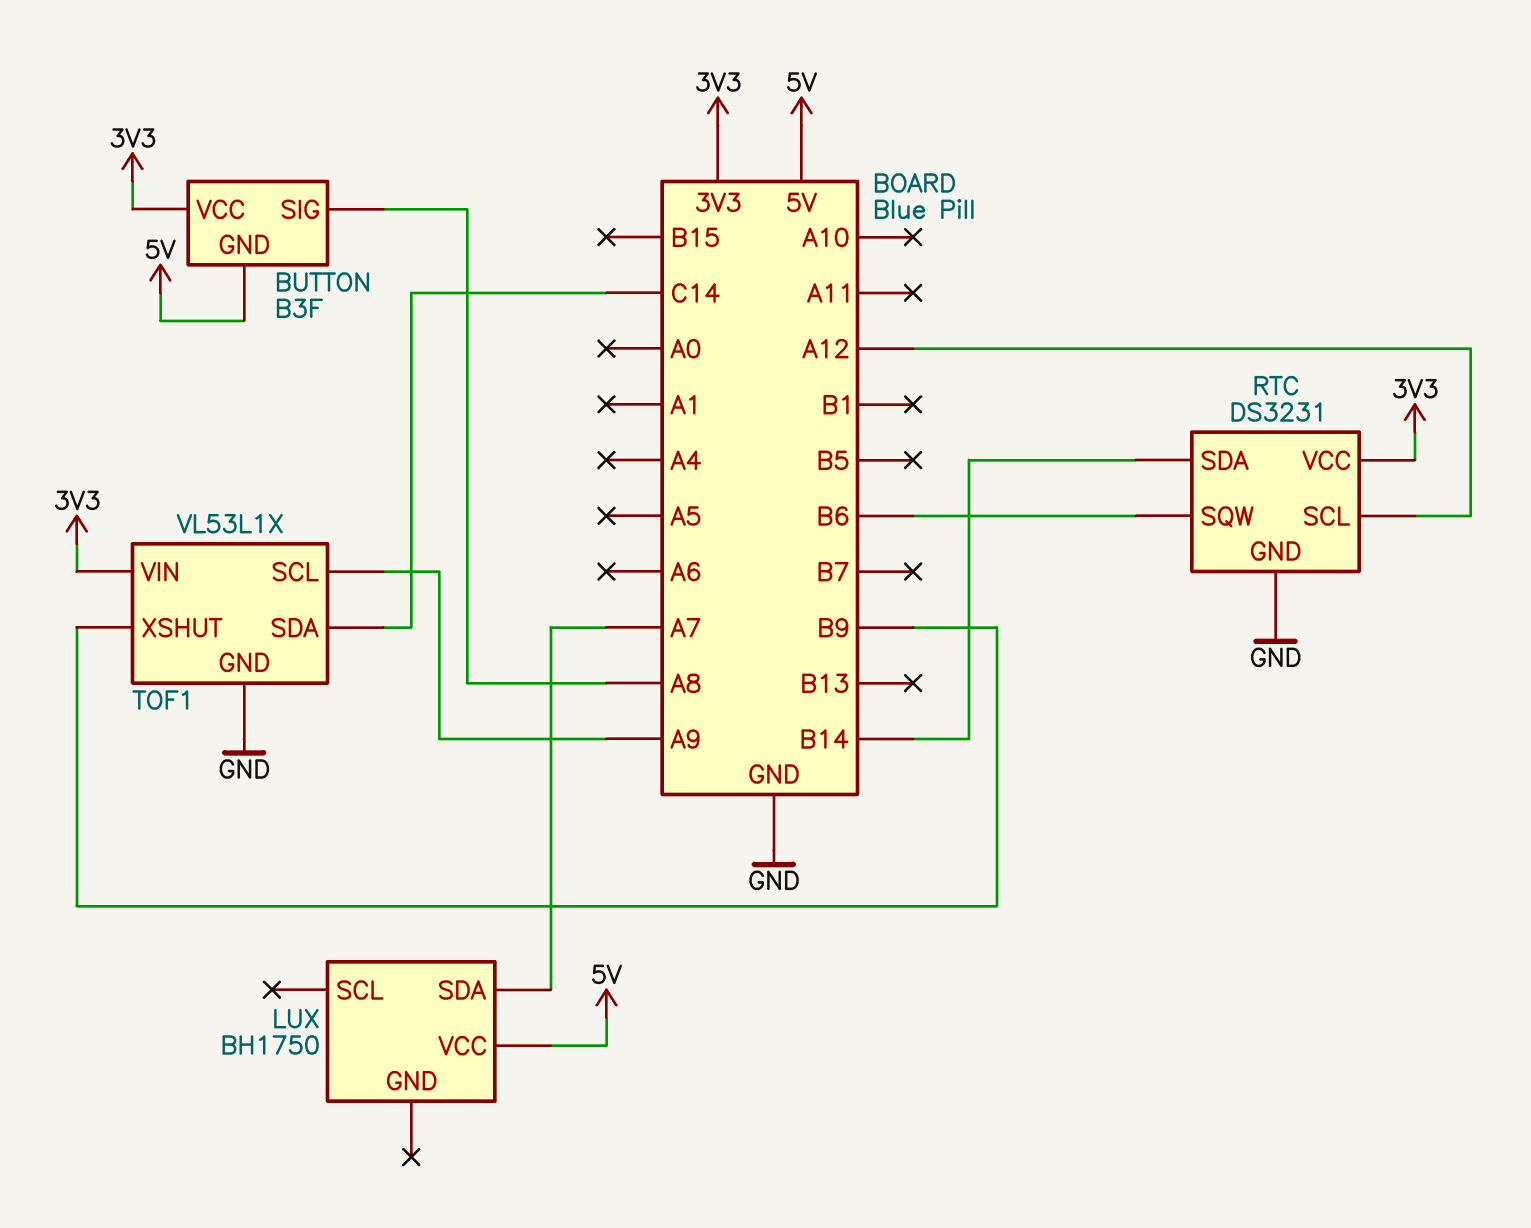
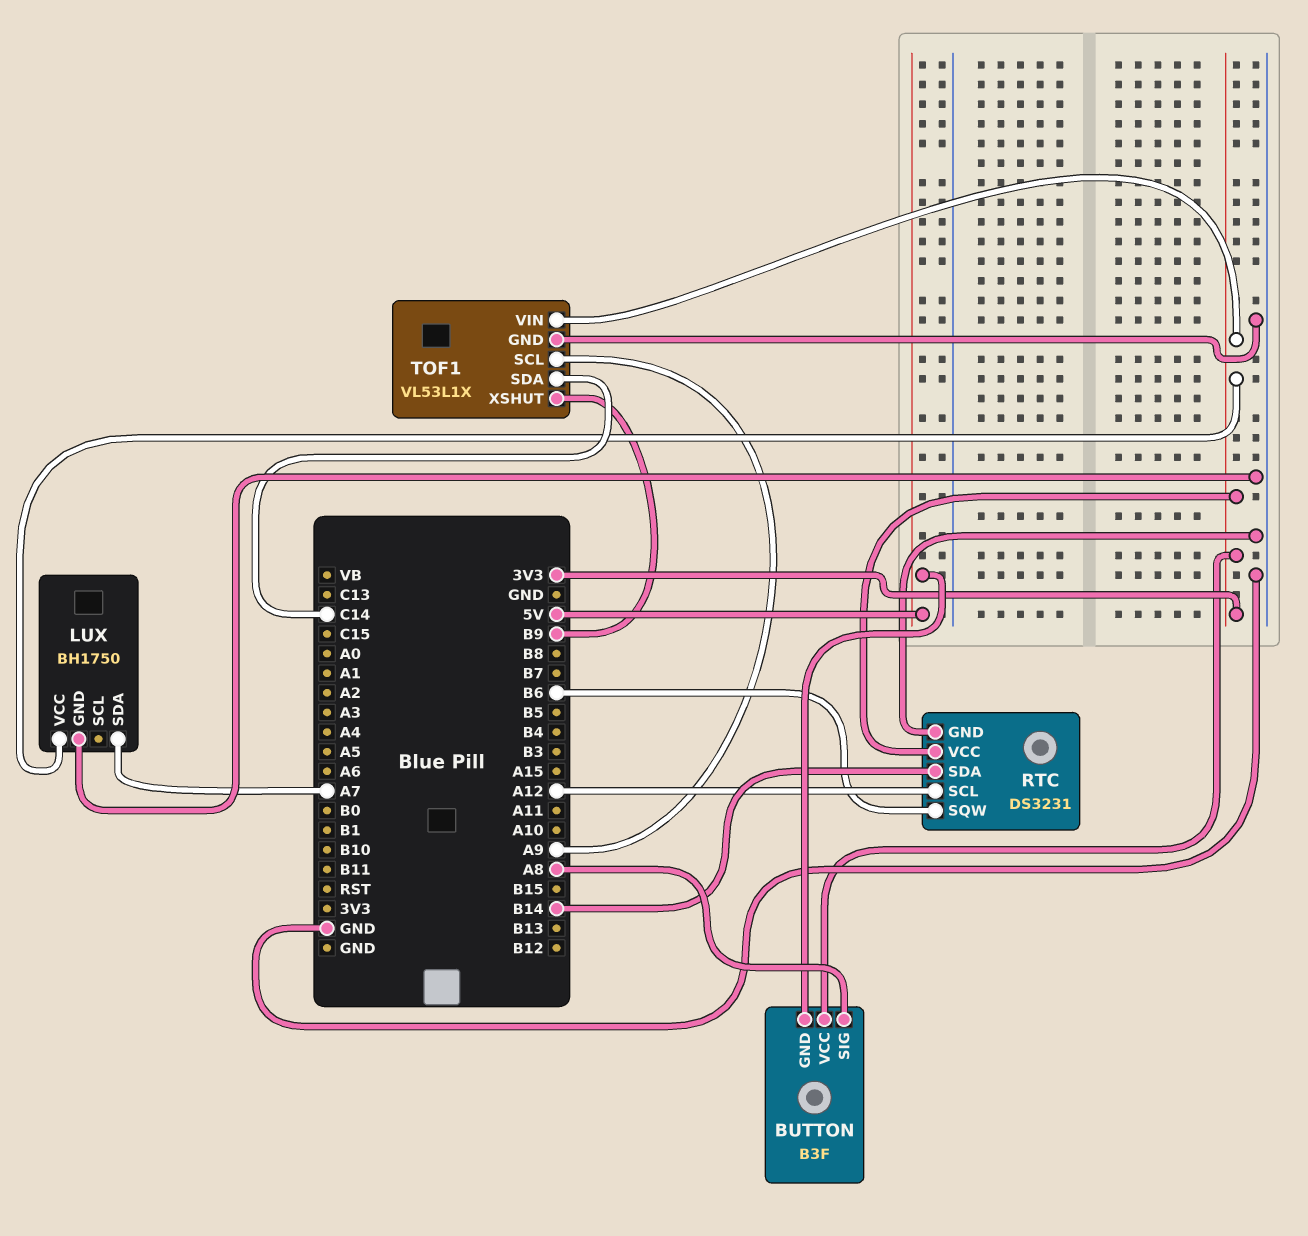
LUX pin GND: none -> GND
LUX pin VCC: 5V -> 3V3

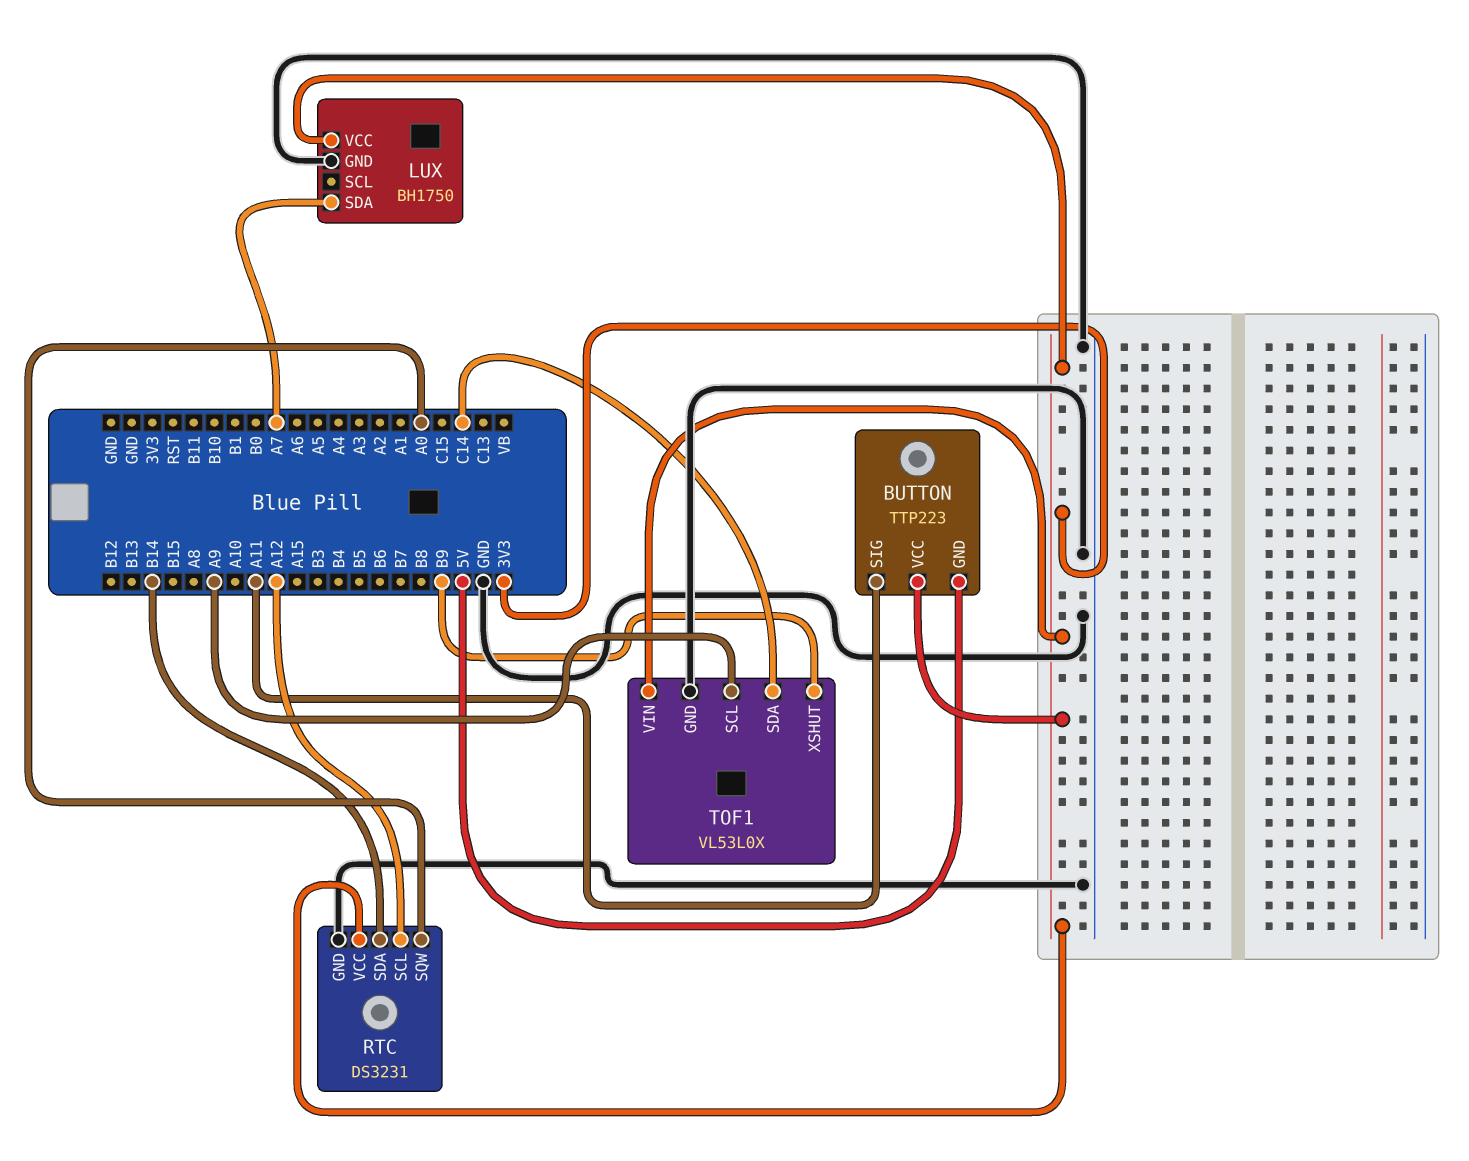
BUTTON: B3F -> TTP223
BUTTON pin SIG: A8 -> A11
RTC pin SQW: B6 -> A0
TOF1: VL53L1X -> VL53L0X

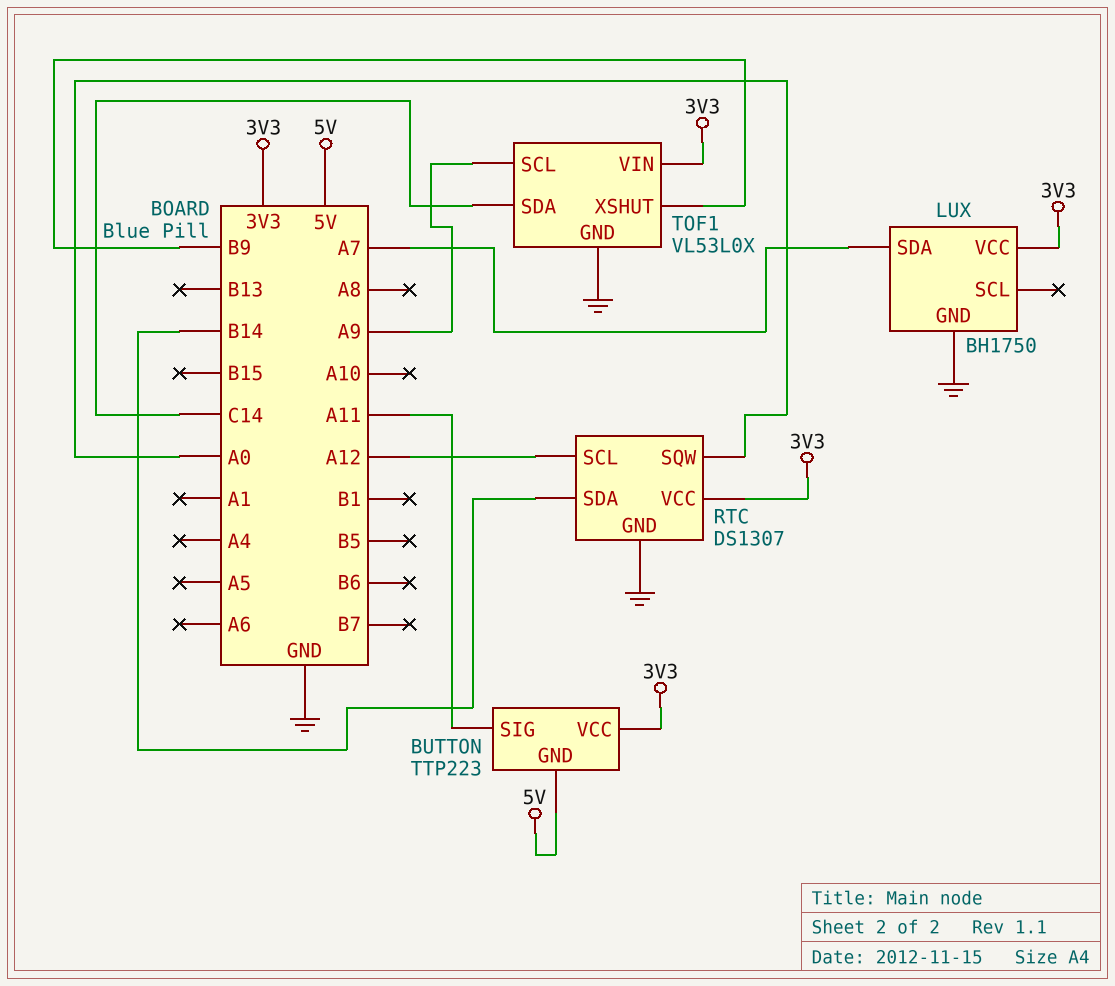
RTC: DS3231 -> DS1307

